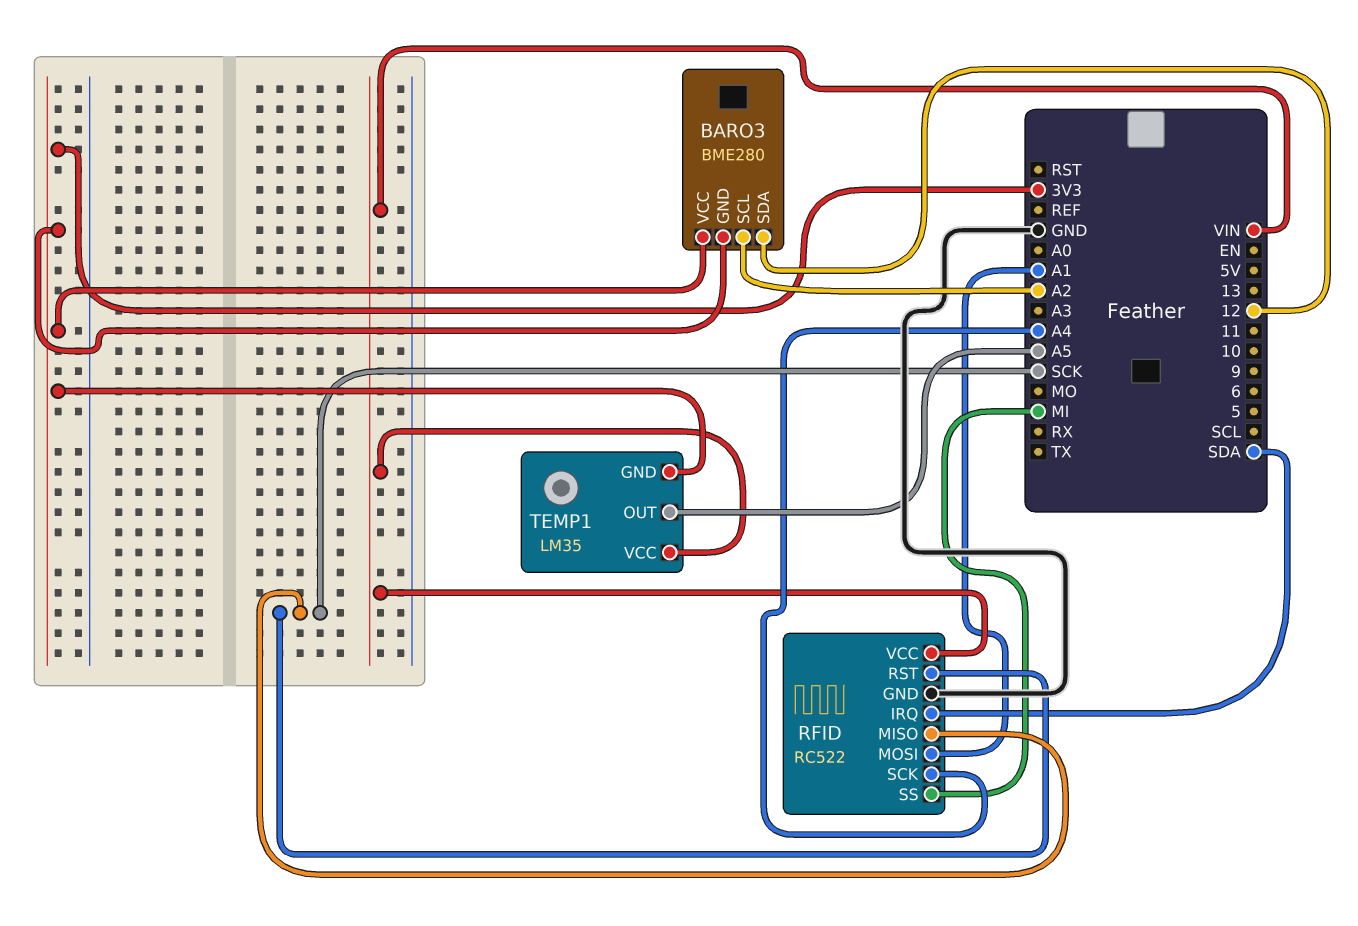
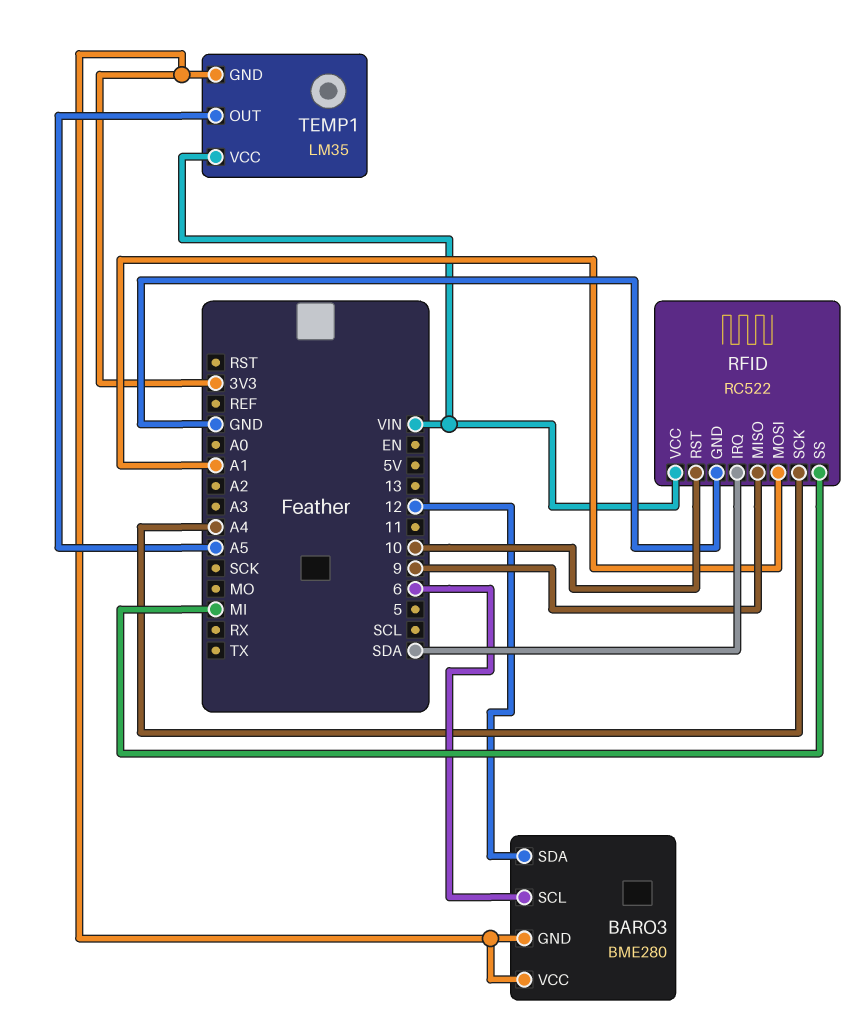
BARO3 pin SCL: A2 -> 6
RFID pin MISO: SCK -> 9
RFID pin RST: SCK -> 10

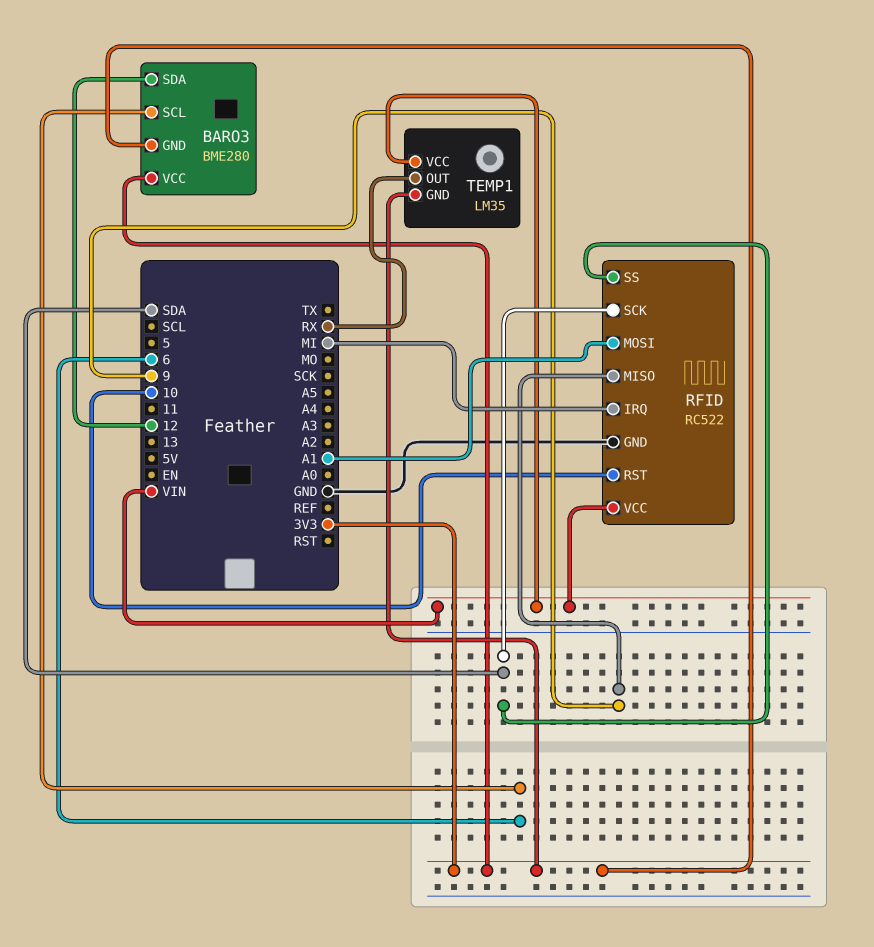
RFID pin IRQ: SDA -> MI
RFID pin SCK: A4 -> SDA
RFID pin SS: MI -> SDA
TEMP1 pin OUT: A5 -> RX

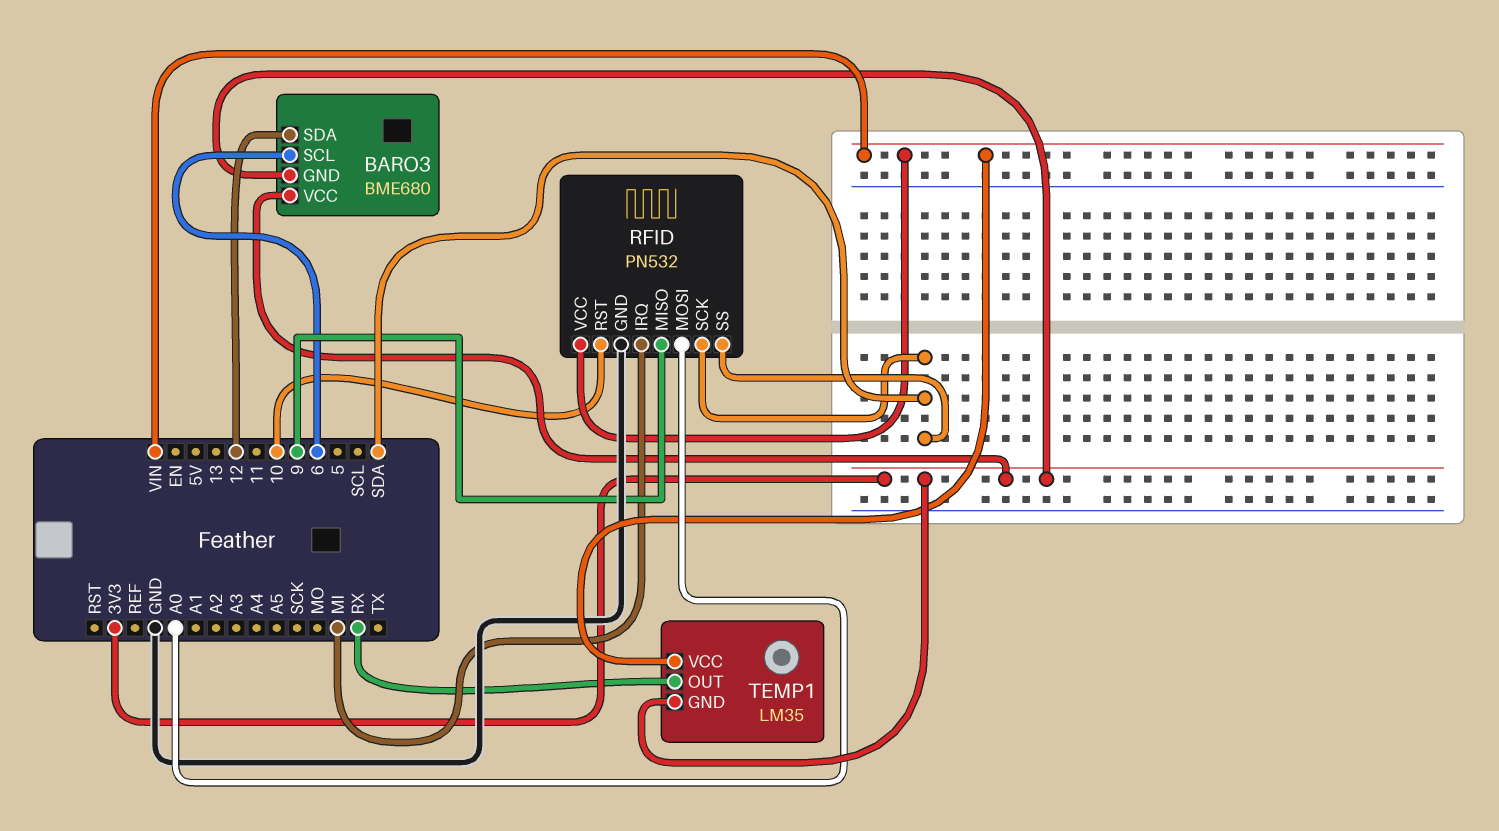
BARO3: BME280 -> BME680
RFID: RC522 -> PN532
RFID pin MOSI: A1 -> A0

